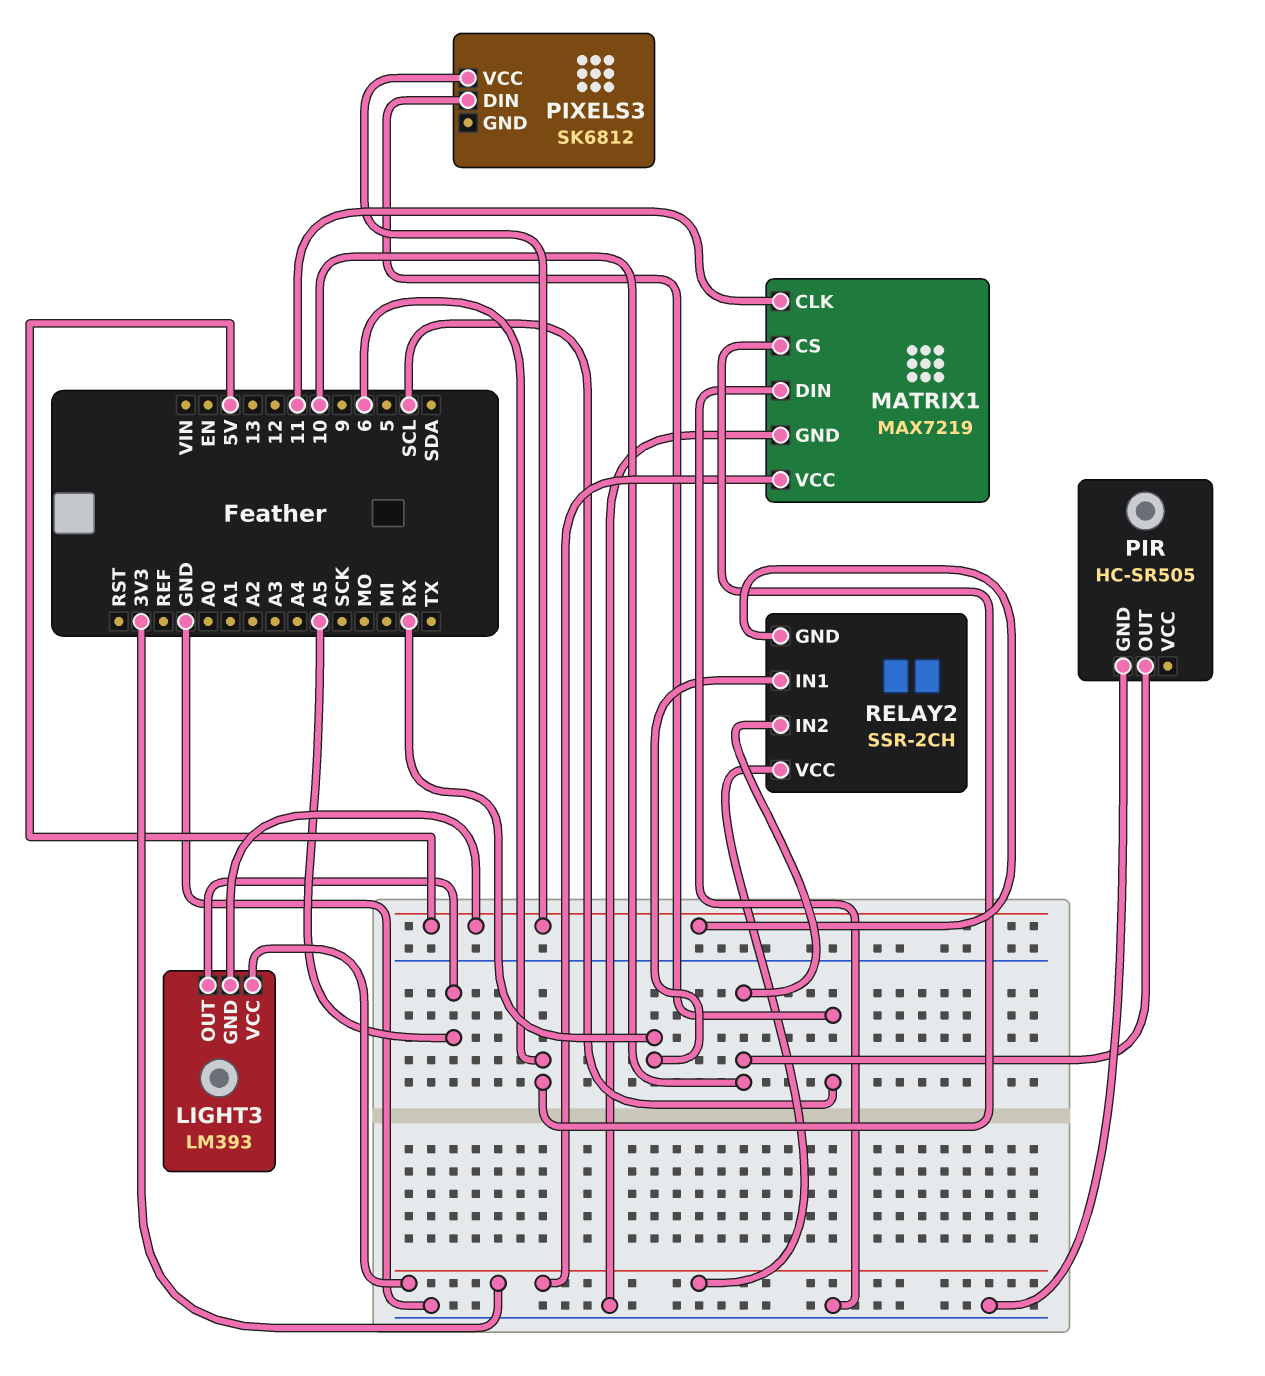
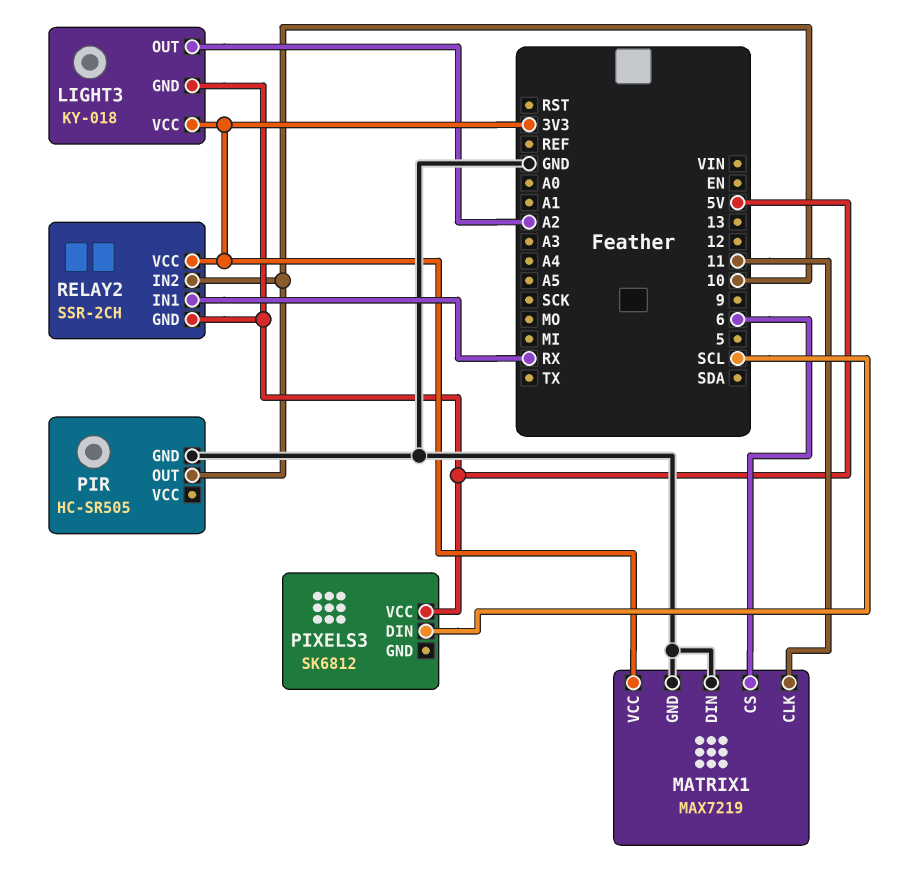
LIGHT3: LM393 -> KY-018
LIGHT3 pin OUT: A5 -> A2

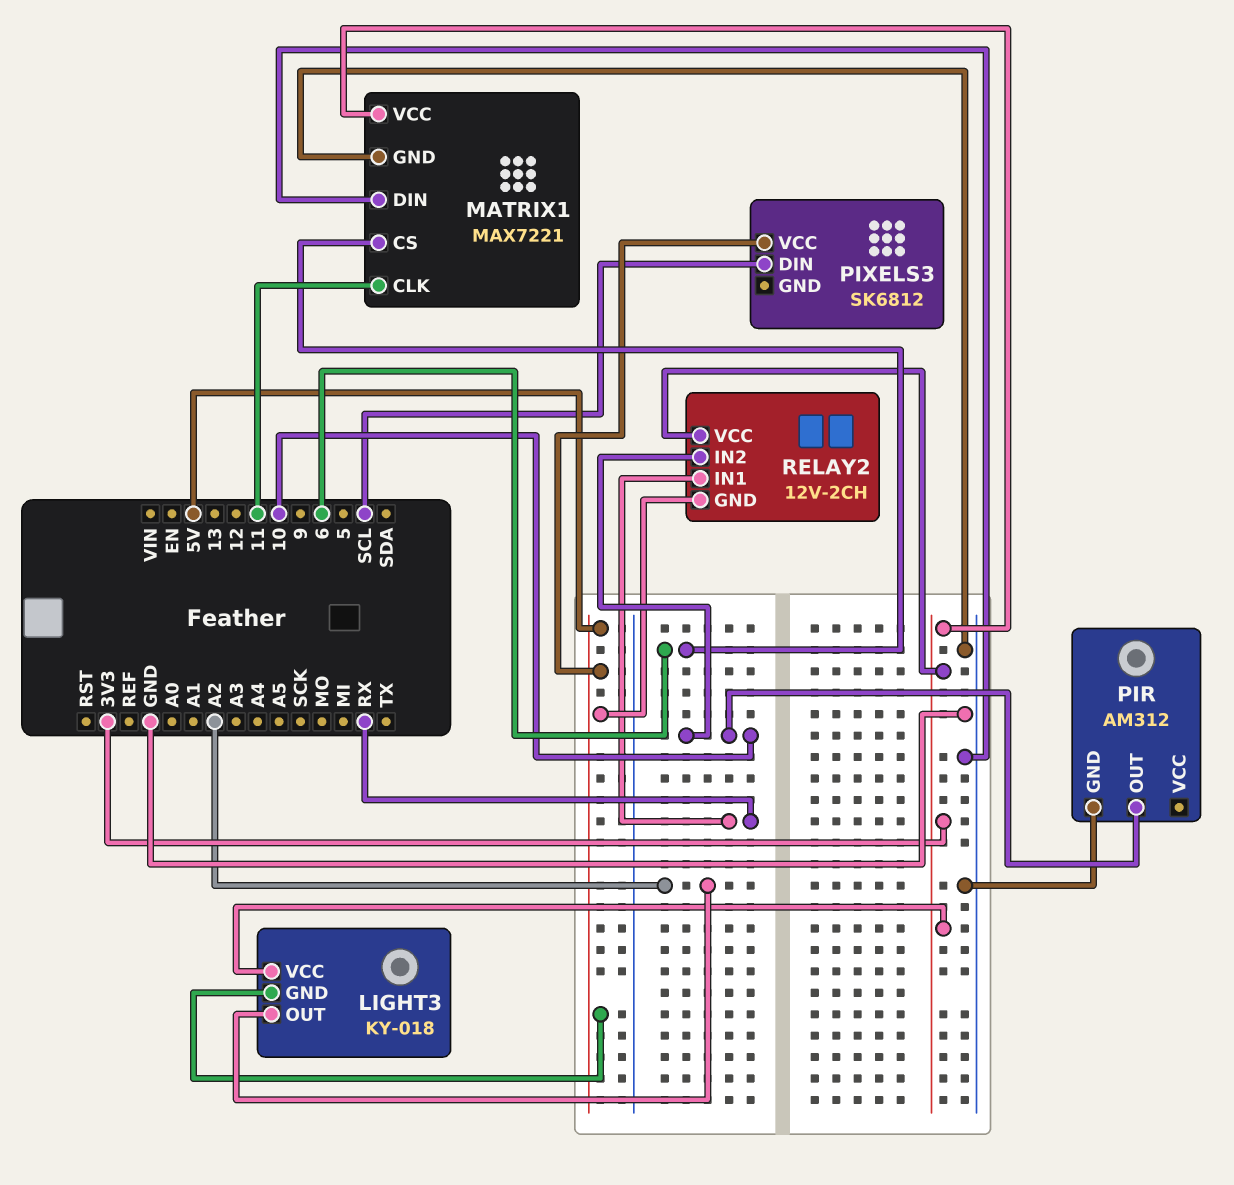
MATRIX1: MAX7219 -> MAX7221
PIR: HC-SR505 -> AM312
RELAY2: SSR-2CH -> 12V-2CH

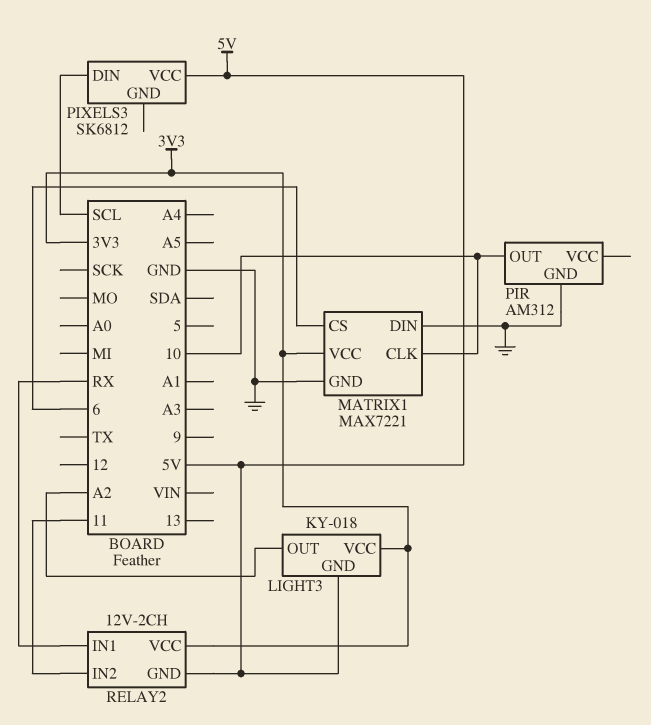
MATRIX1 pin CLK: 11 -> 10
RELAY2 pin IN2: 10 -> 11

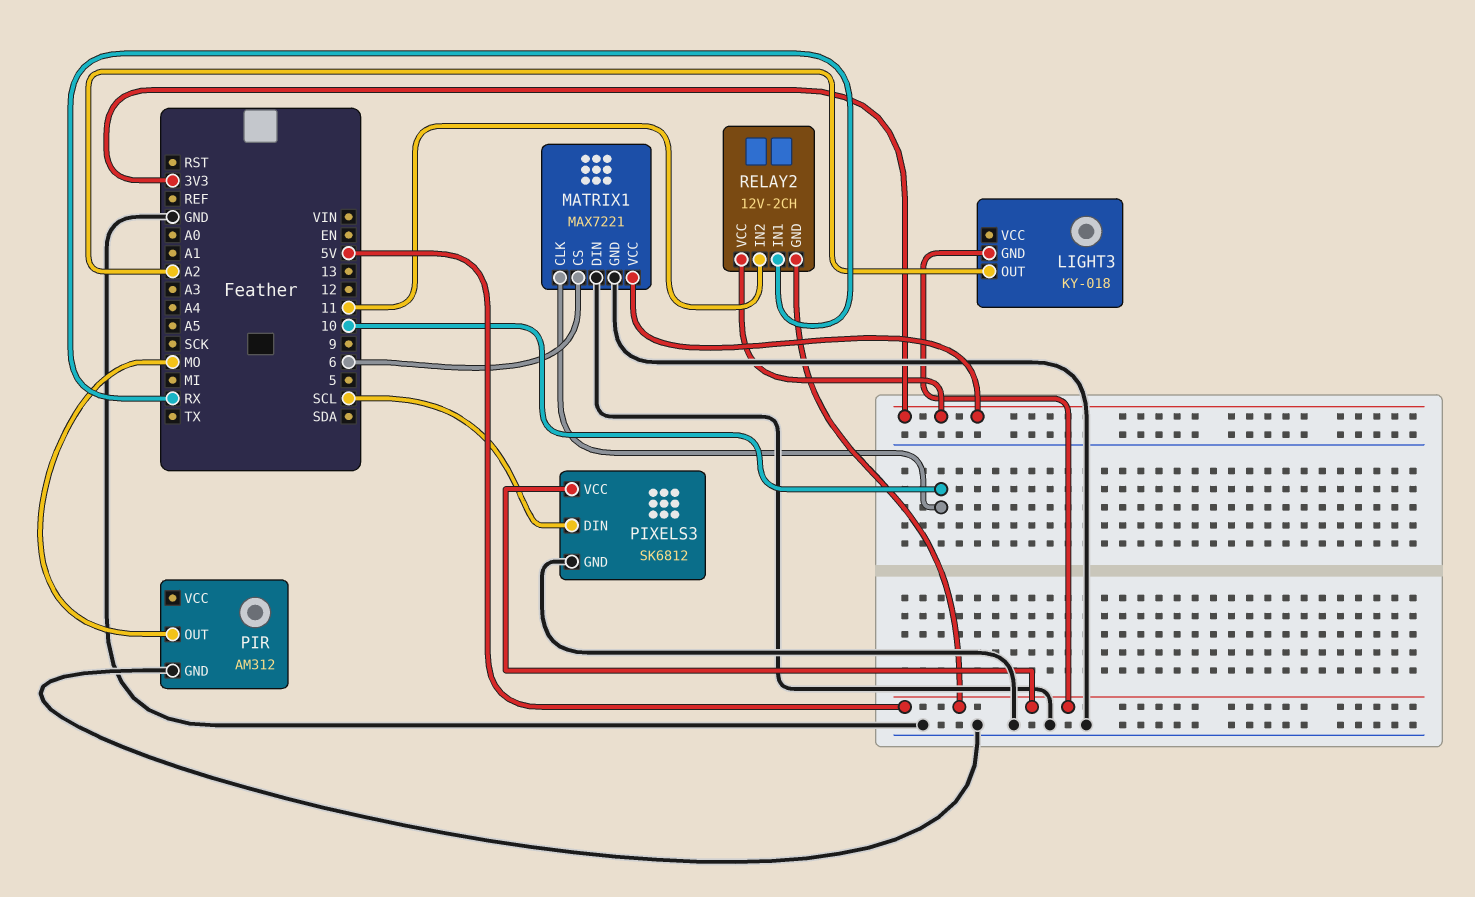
LIGHT3 pin VCC: 3V3 -> none
PIR pin OUT: 10 -> MO
PIXELS3 pin GND: none -> GND

